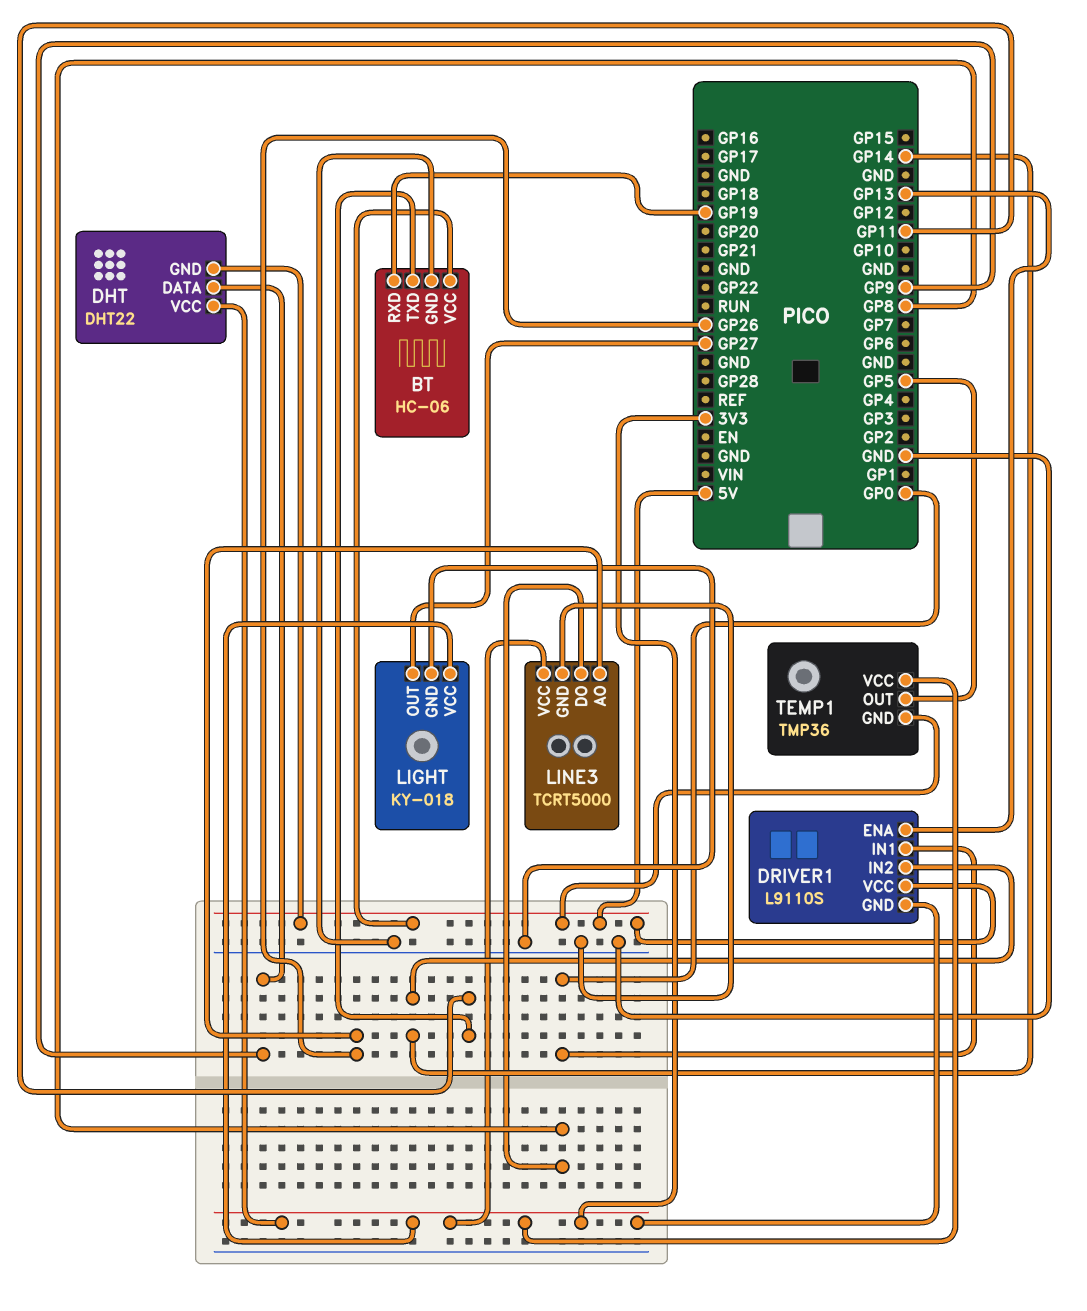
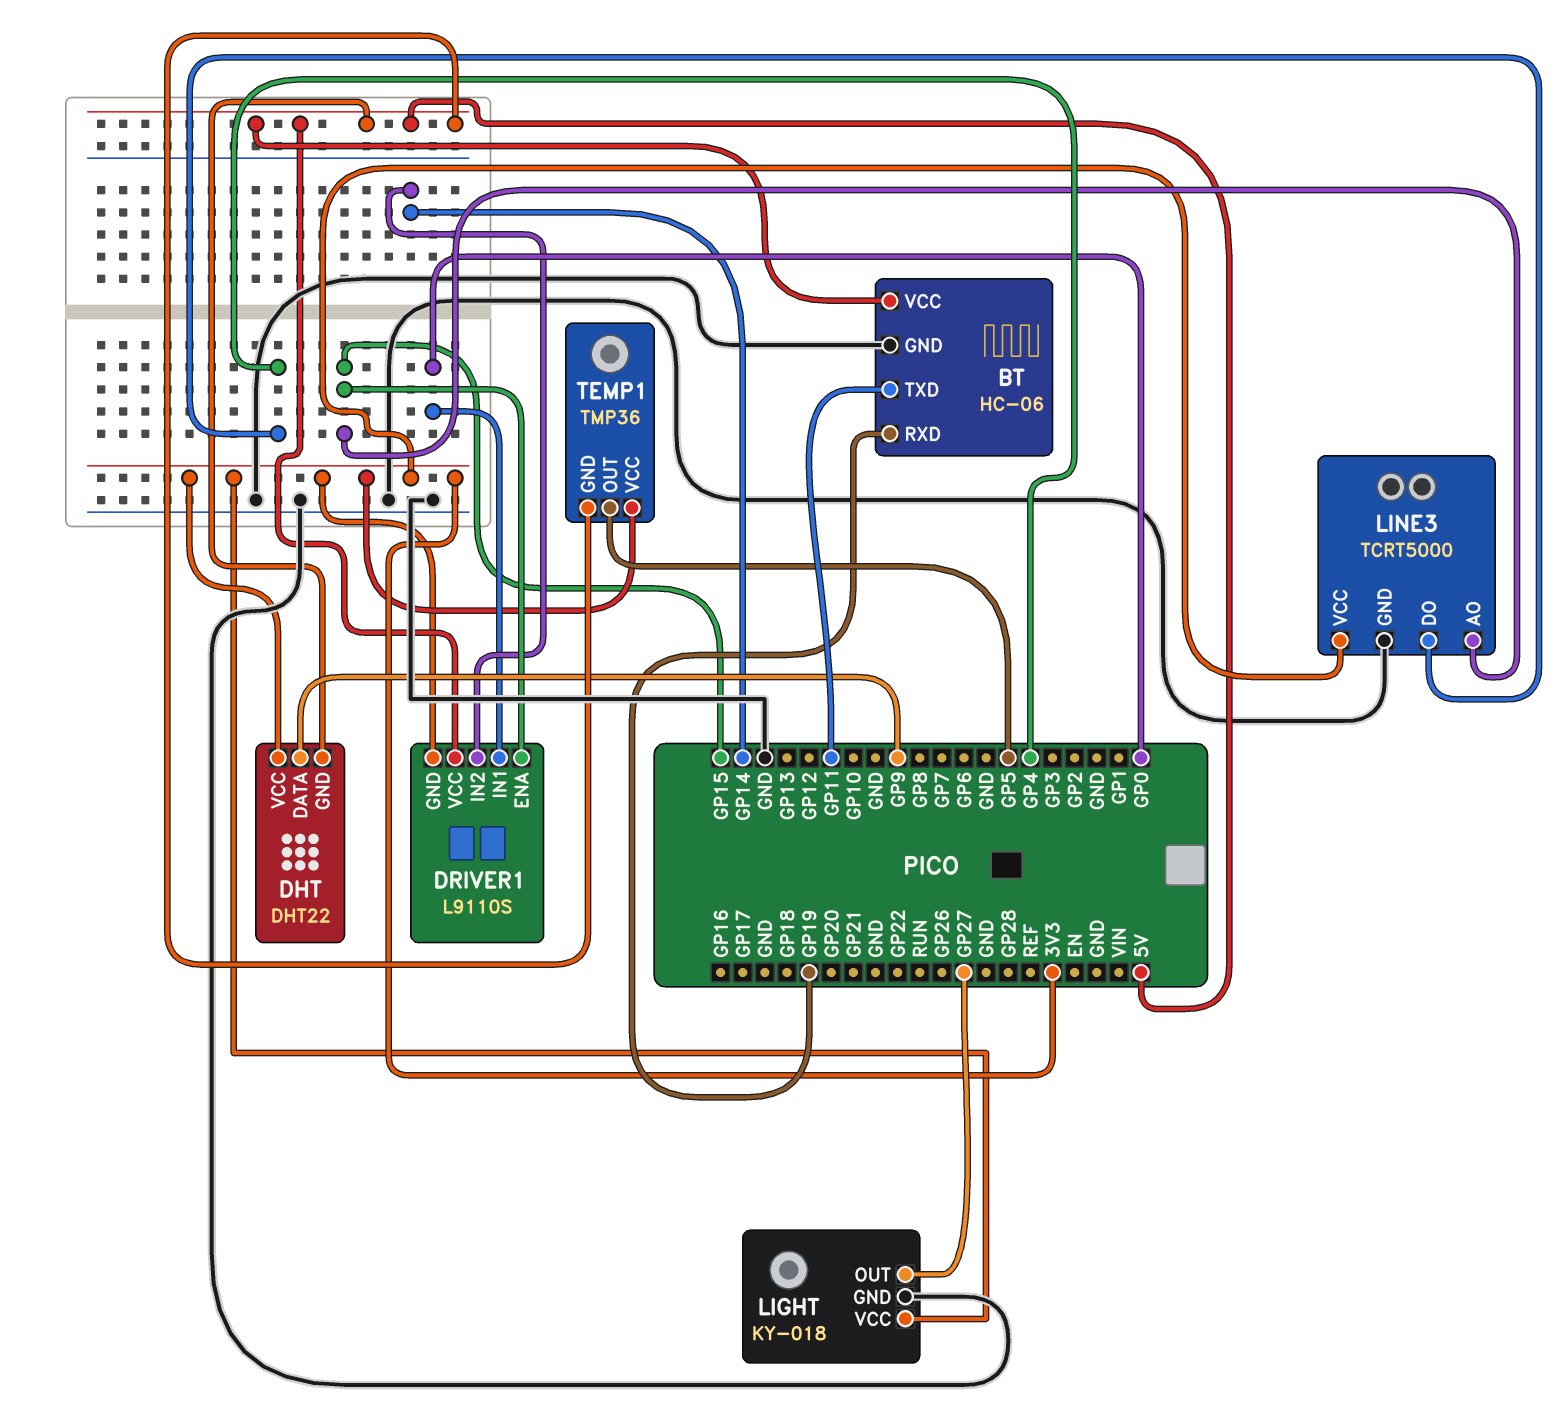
DRIVER1 pin ENA: GP13 -> GP15
LINE3 pin AO: GP26 -> GP15
LINE3 pin DO: GP8 -> GP4

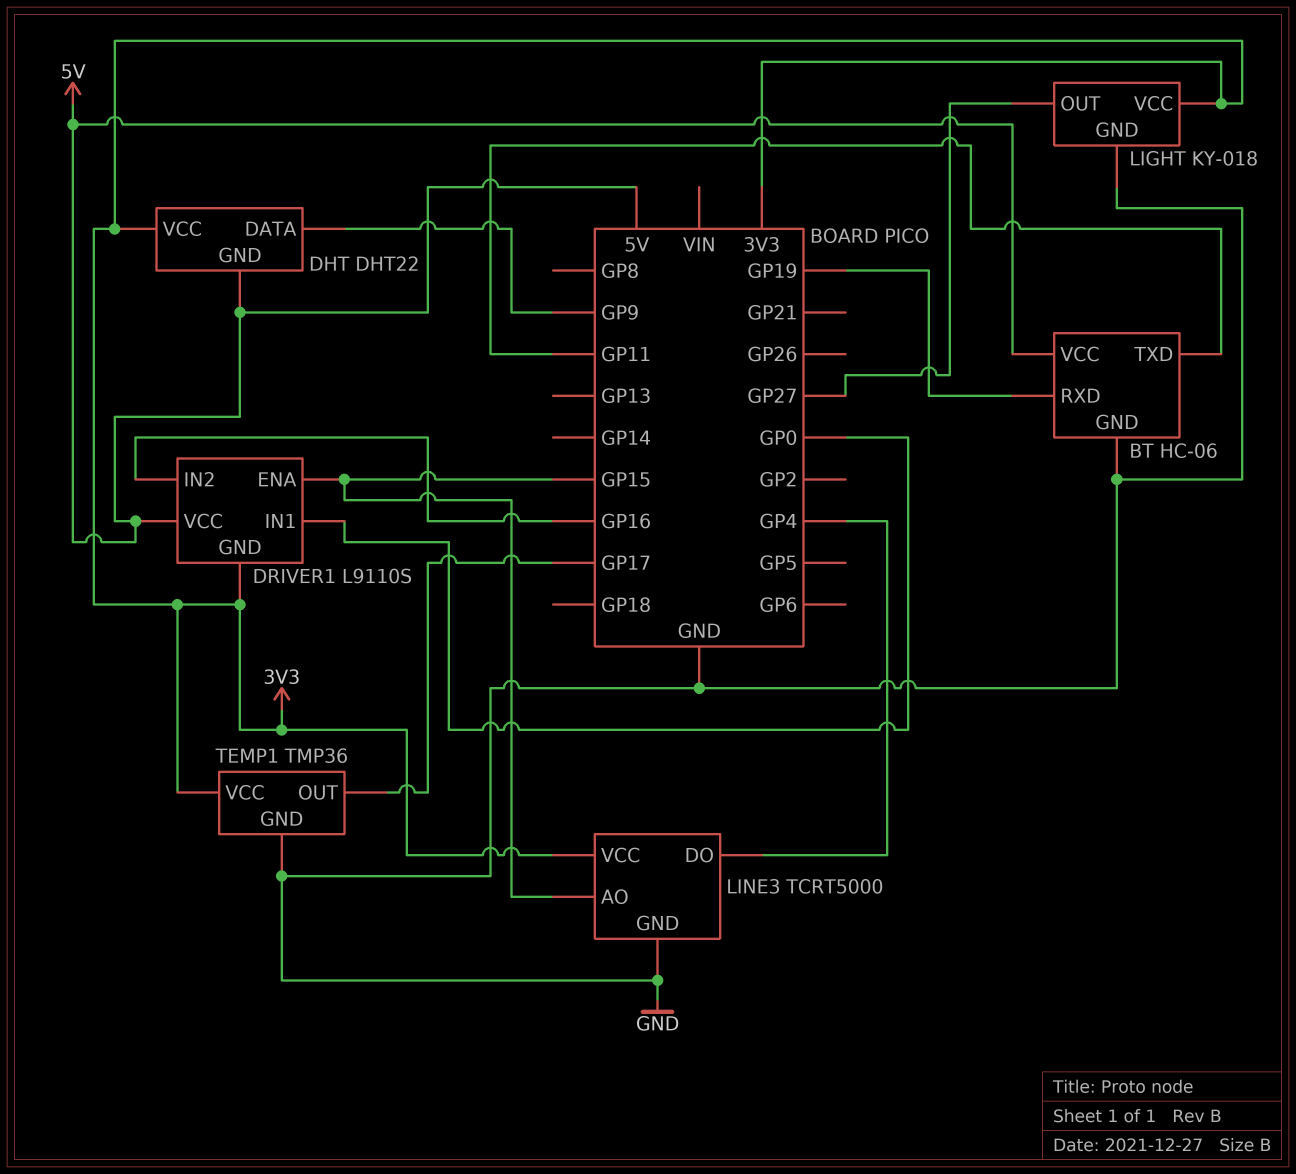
DRIVER1 pin IN2: GP14 -> GP16
TEMP1 pin GND: 5V -> GND
TEMP1 pin OUT: GP5 -> GP17

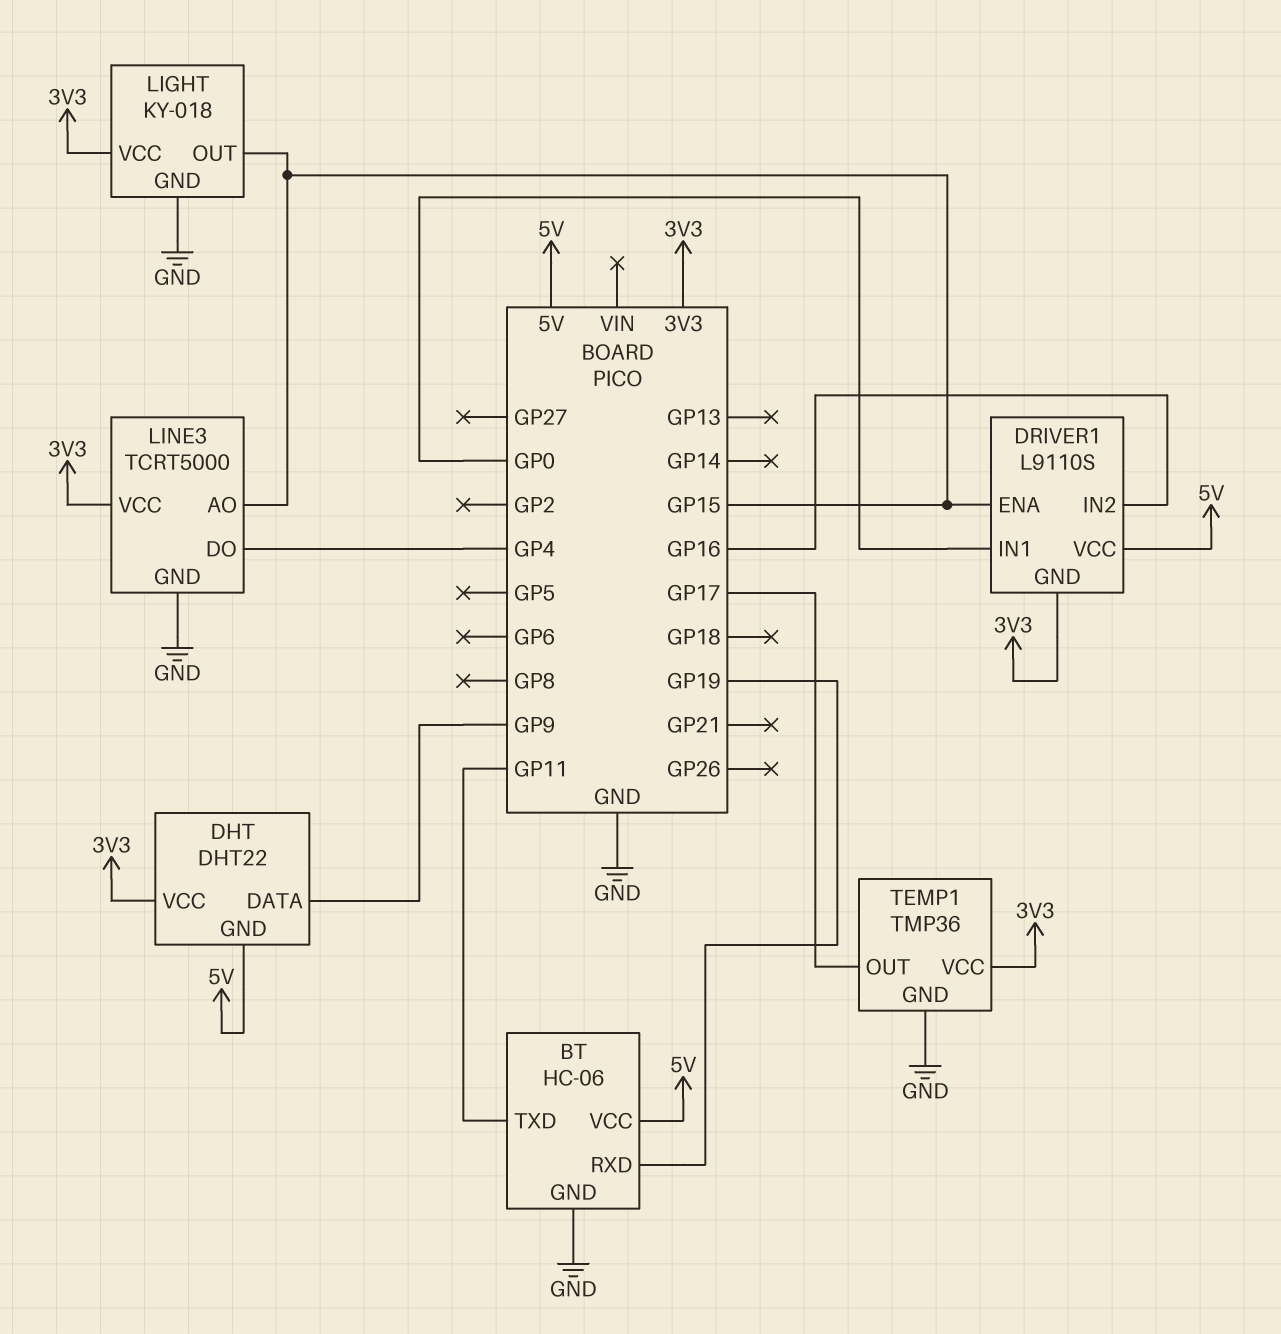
LIGHT pin OUT: GP27 -> GP15

